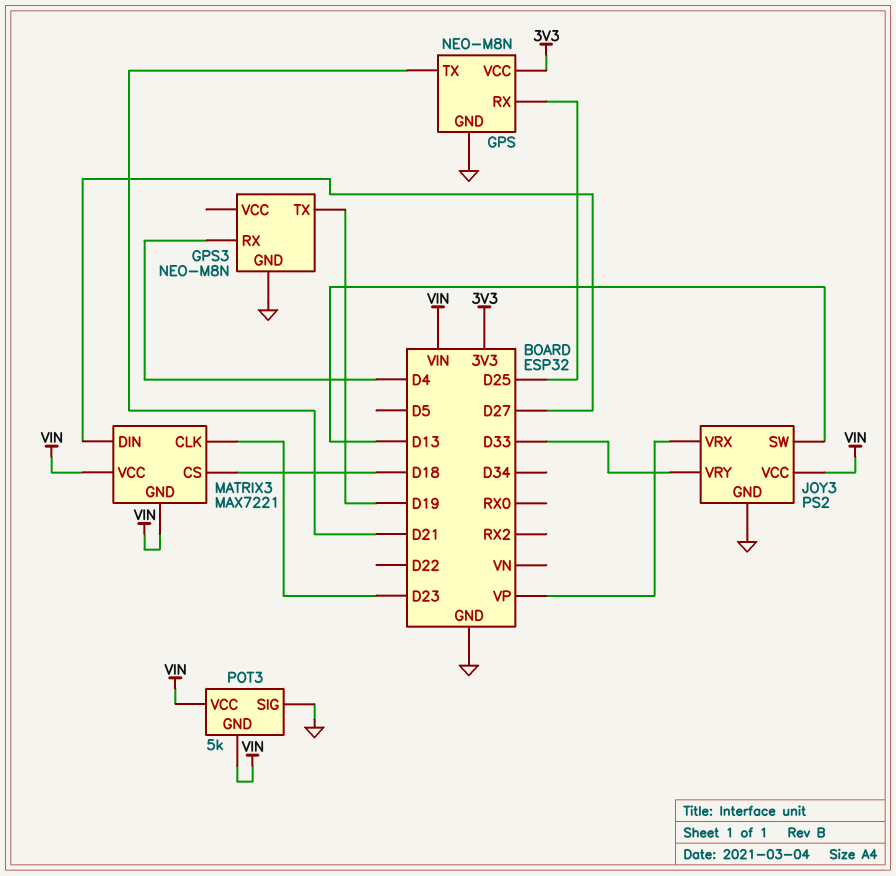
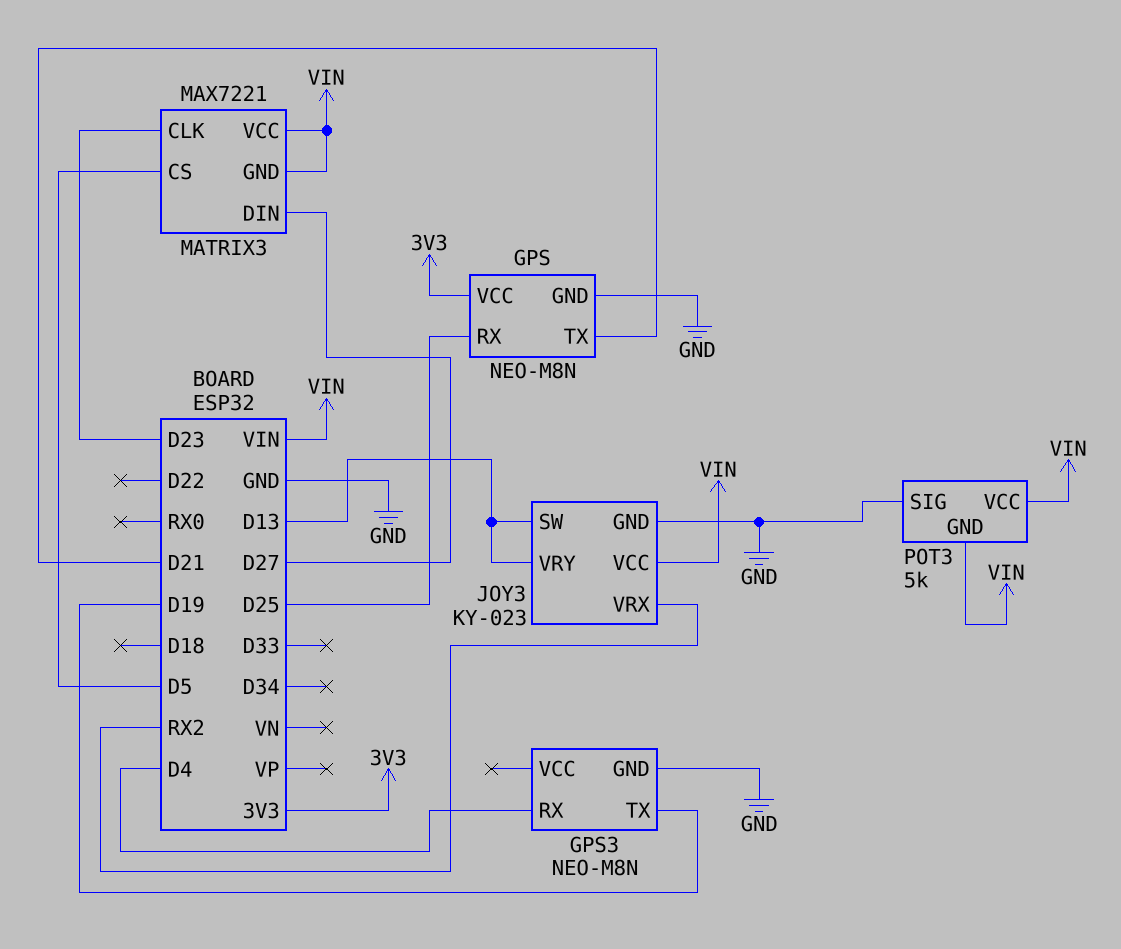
JOY3: PS2 -> KY-023
JOY3 pin VRX: VP -> RX2
JOY3 pin VRY: D33 -> D13
MATRIX3 pin CS: D18 -> D5

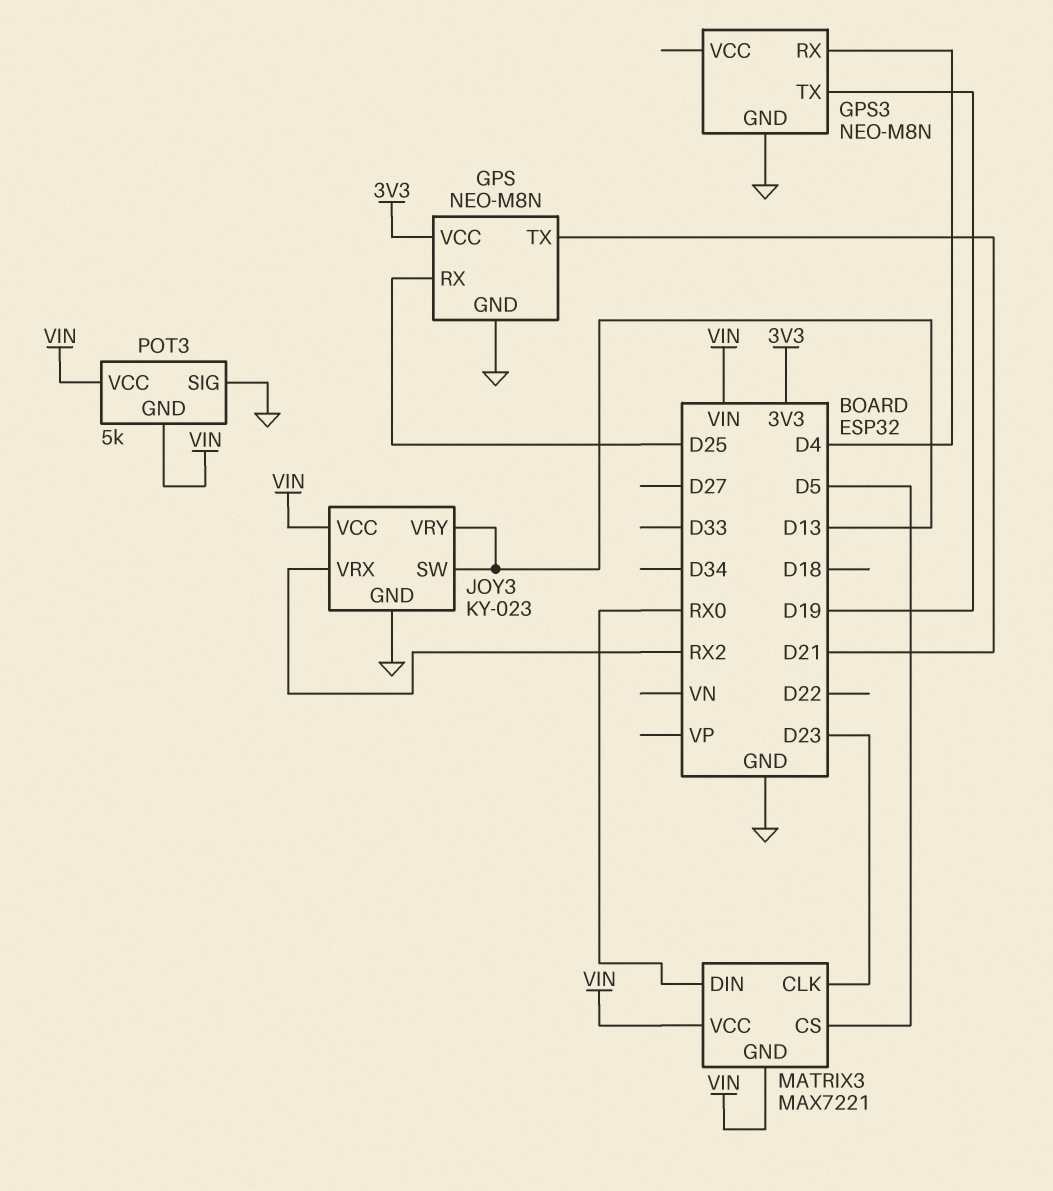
MATRIX3 pin DIN: D27 -> RX0

